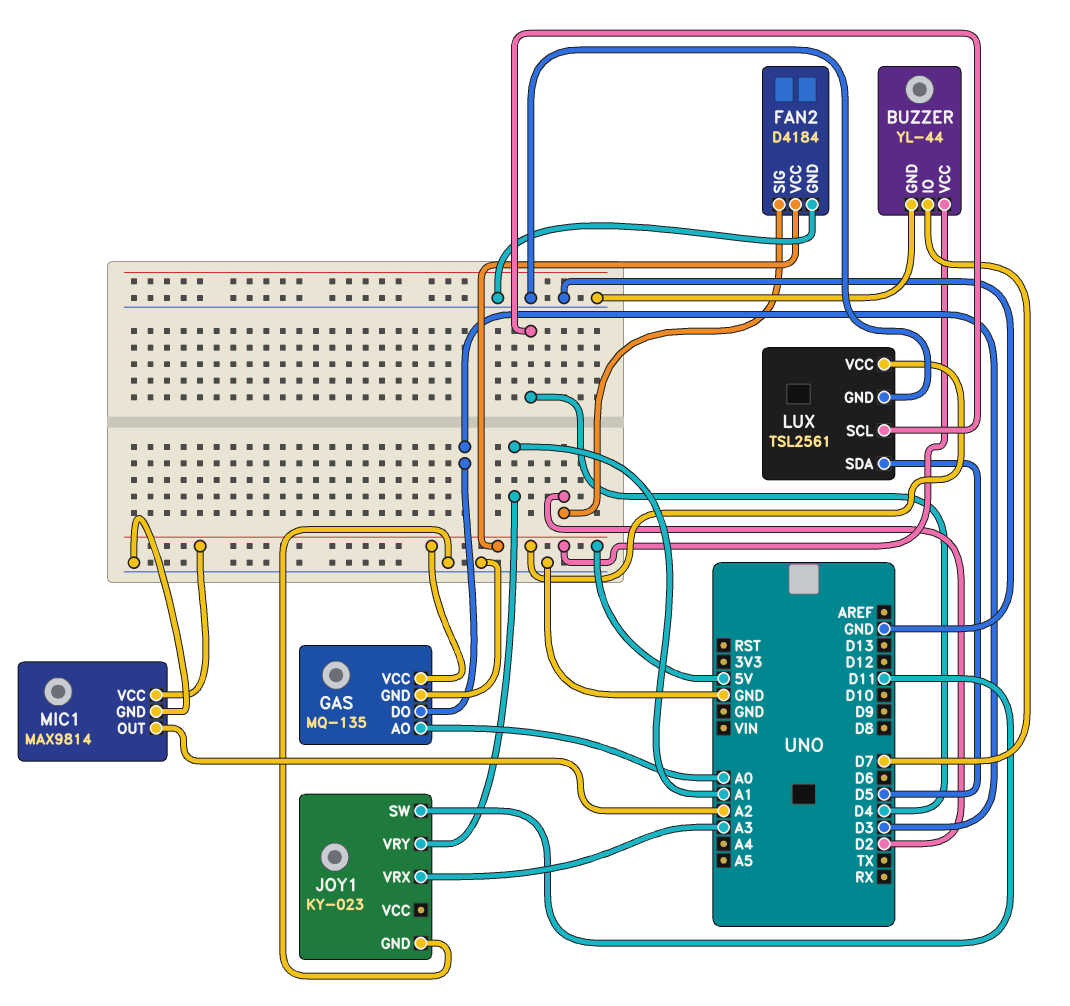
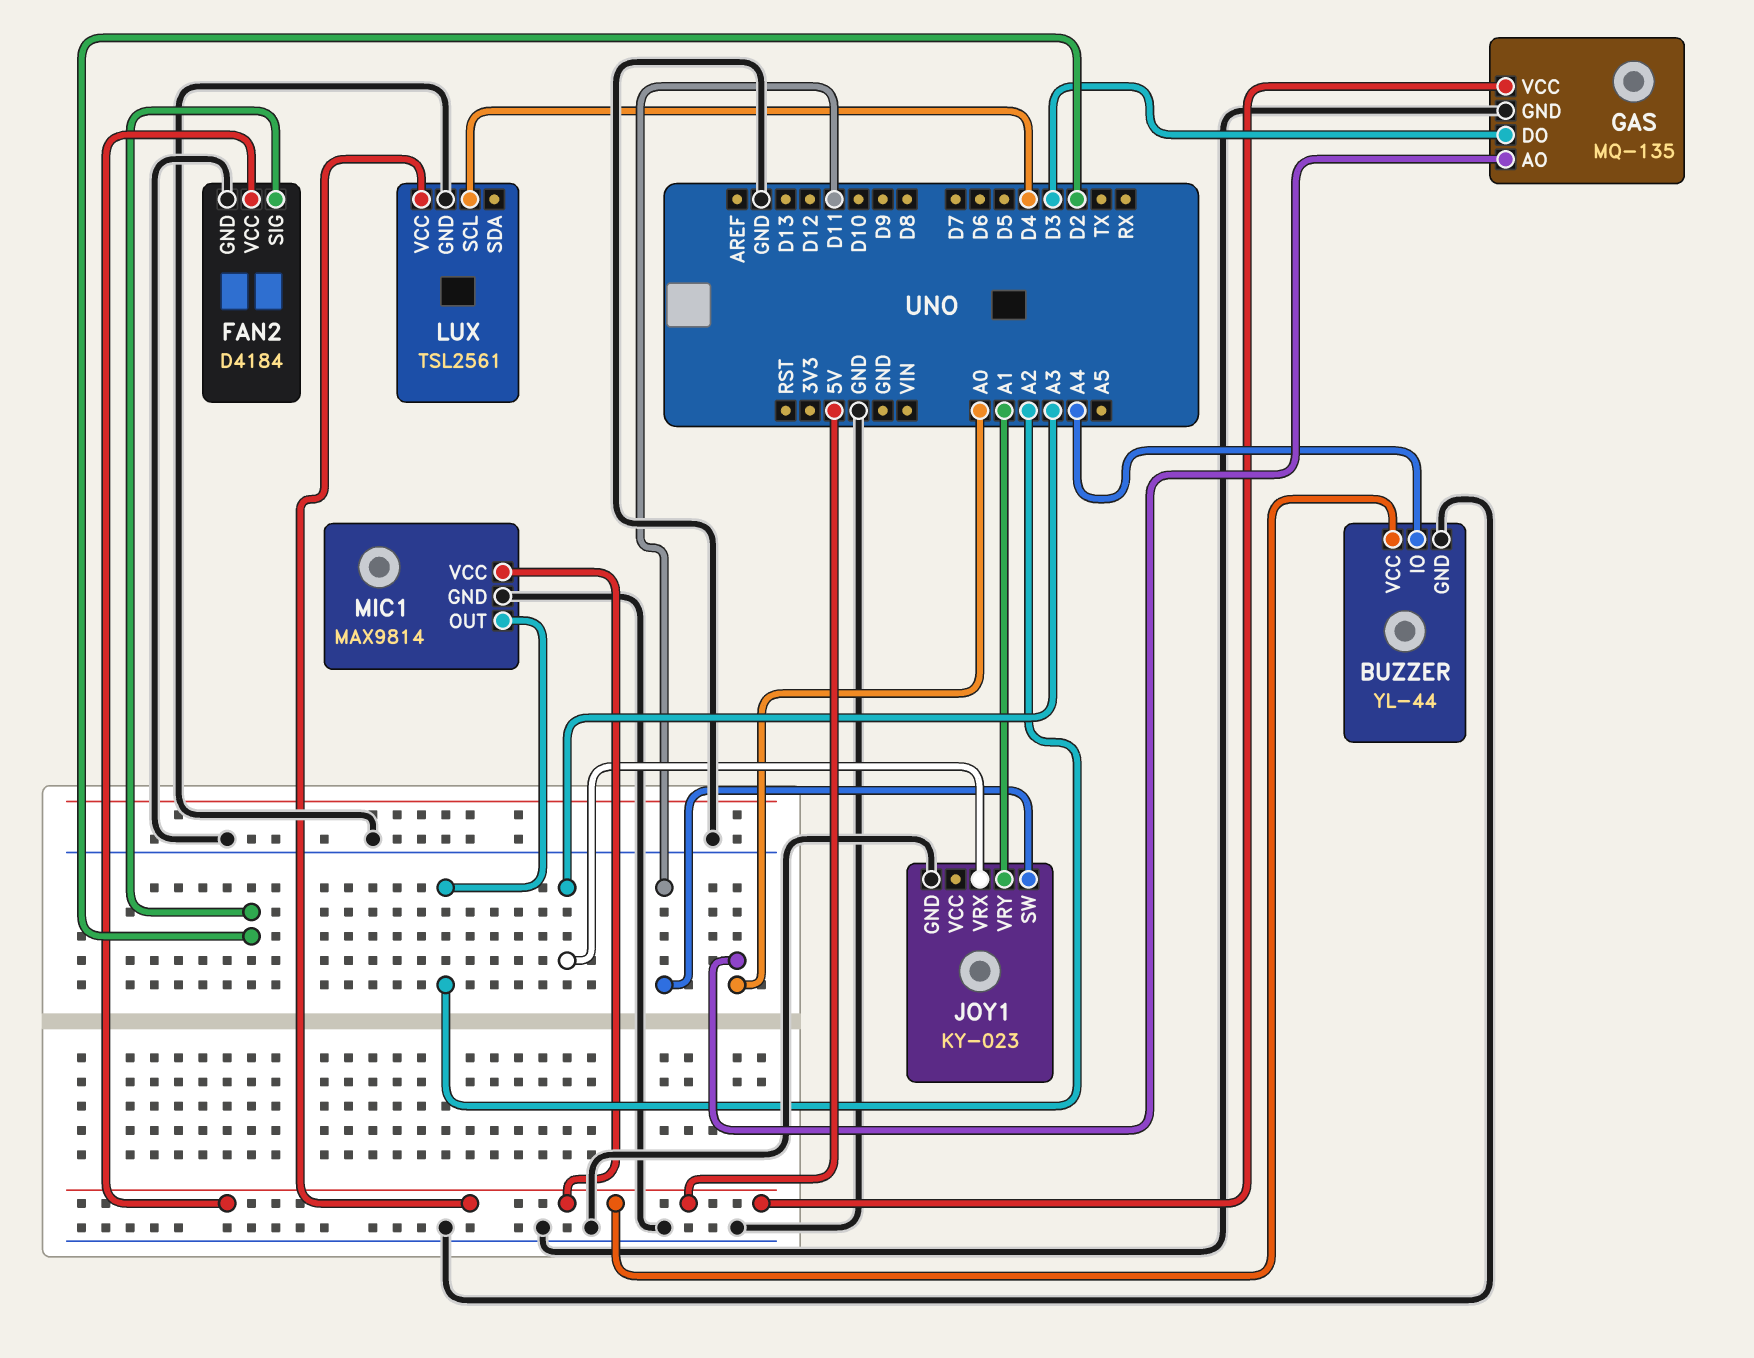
BUZZER pin IO: D7 -> A4
LUX pin SDA: D5 -> none

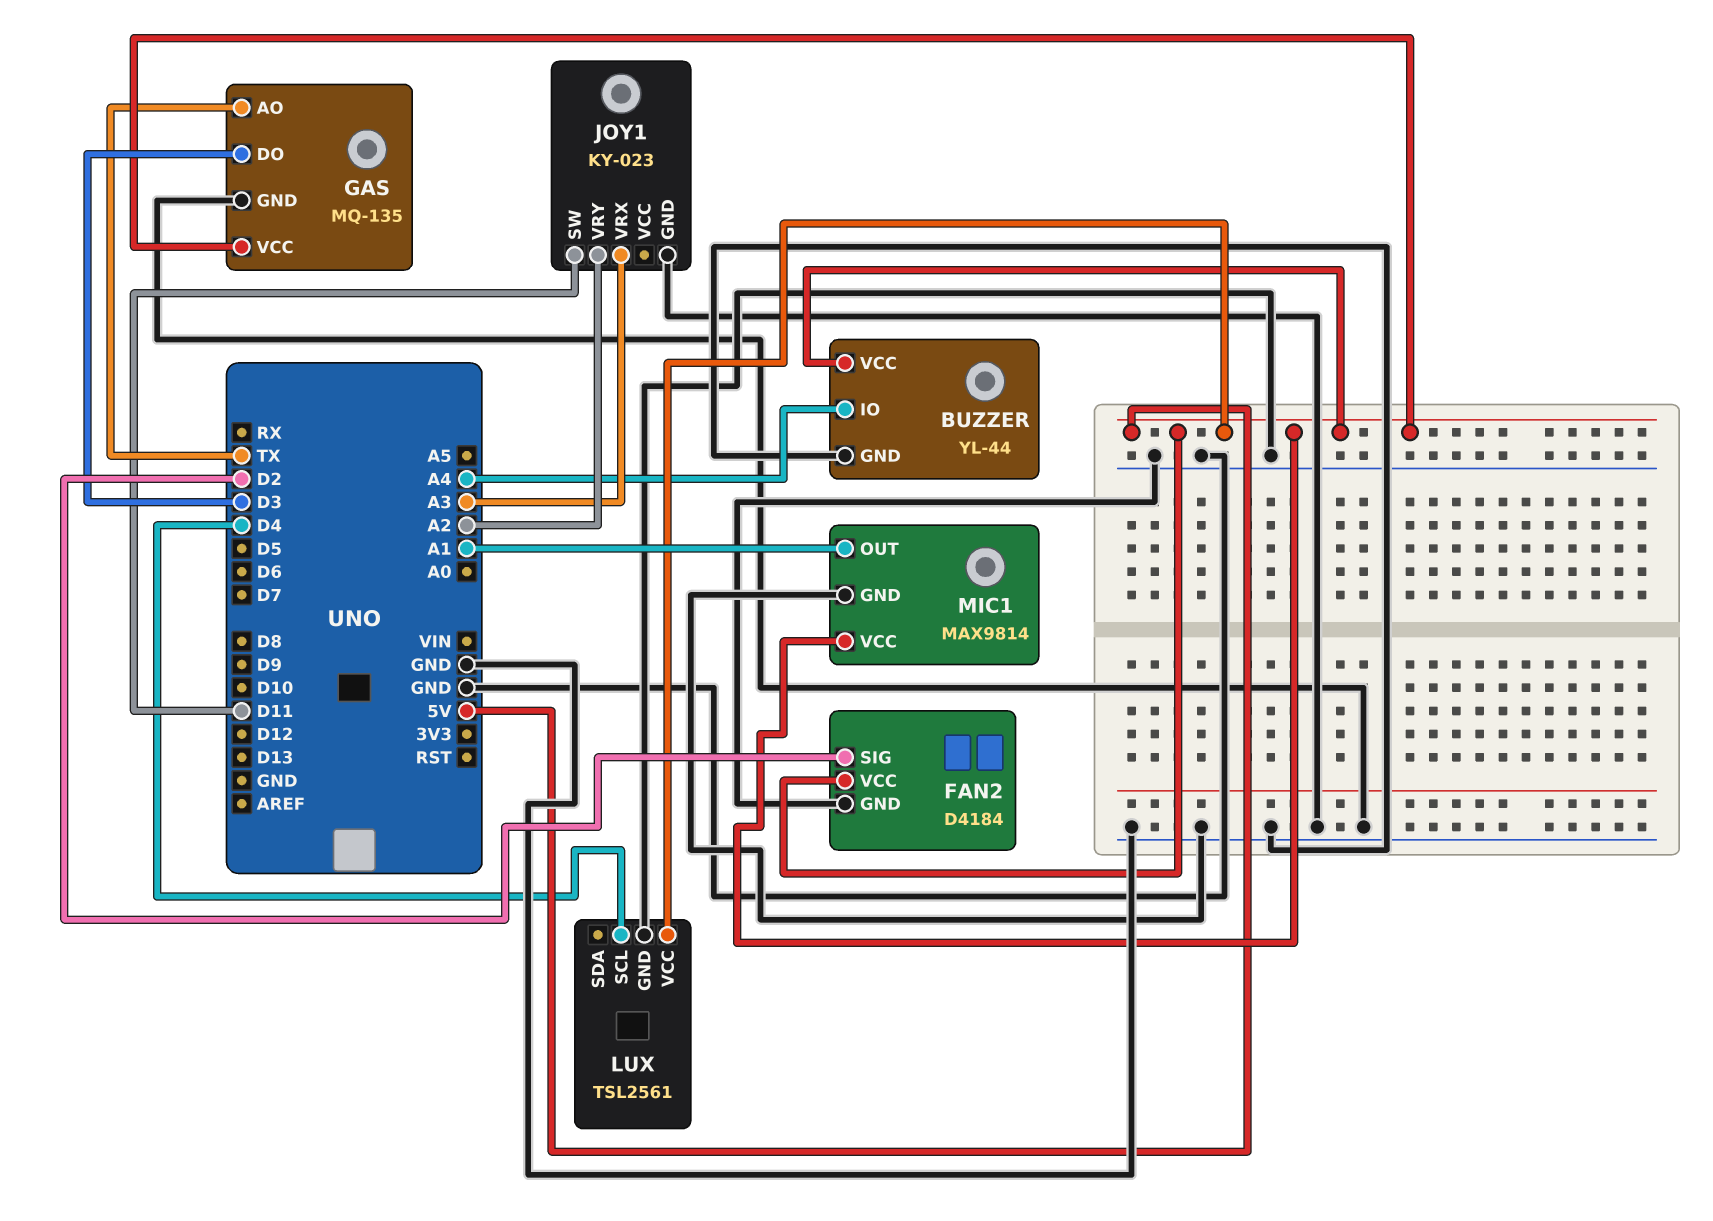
GAS pin AO: A0 -> TX
JOY1 pin VRY: A1 -> A2
MIC1 pin OUT: A2 -> A1

